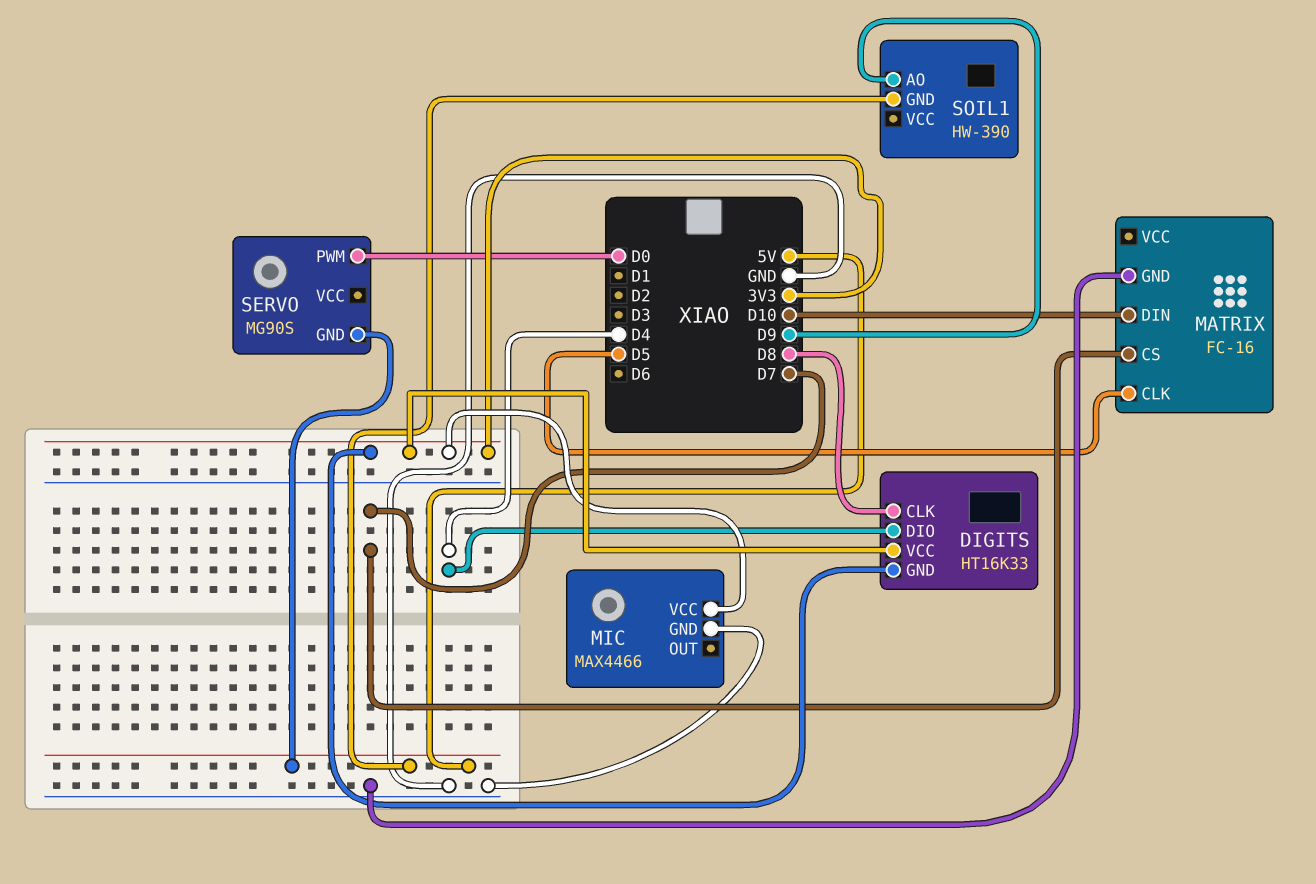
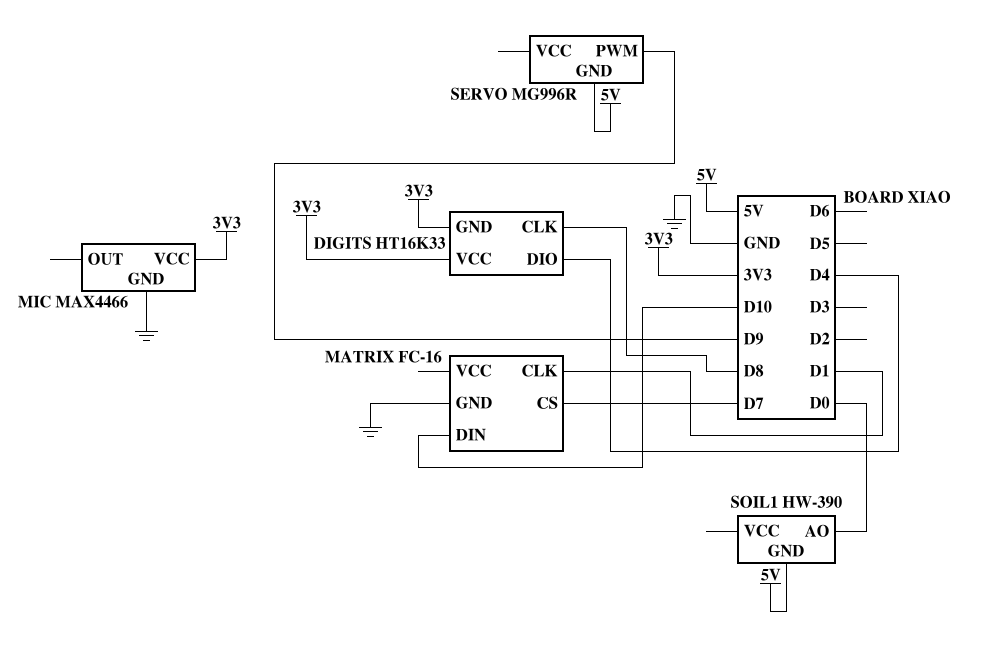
MATRIX pin CLK: D5 -> D1
SERVO: MG90S -> MG996R
SERVO pin PWM: D0 -> D9
SOIL1 pin AO: D9 -> D0

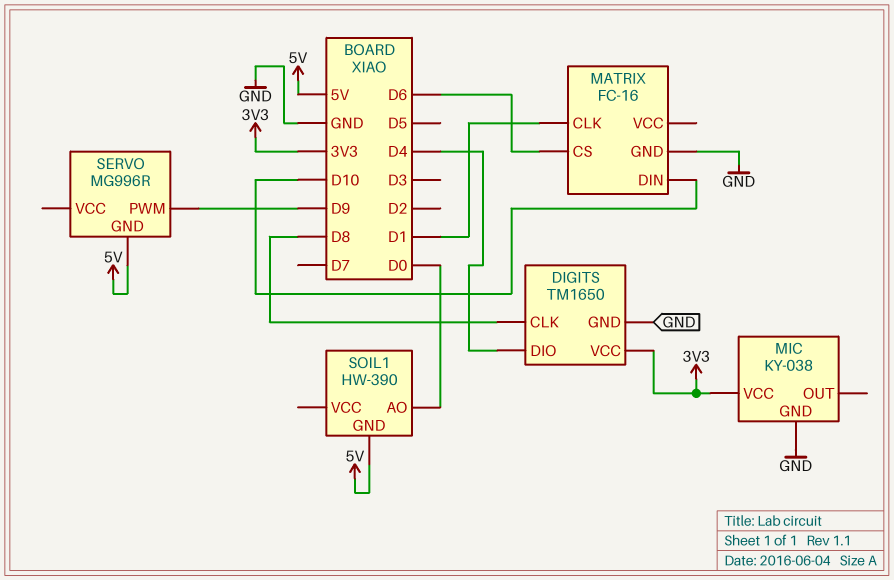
DIGITS: HT16K33 -> TM1650
DIGITS pin GND: 3V3 -> GND
MATRIX pin CS: D7 -> D6
MIC: MAX4466 -> KY-038

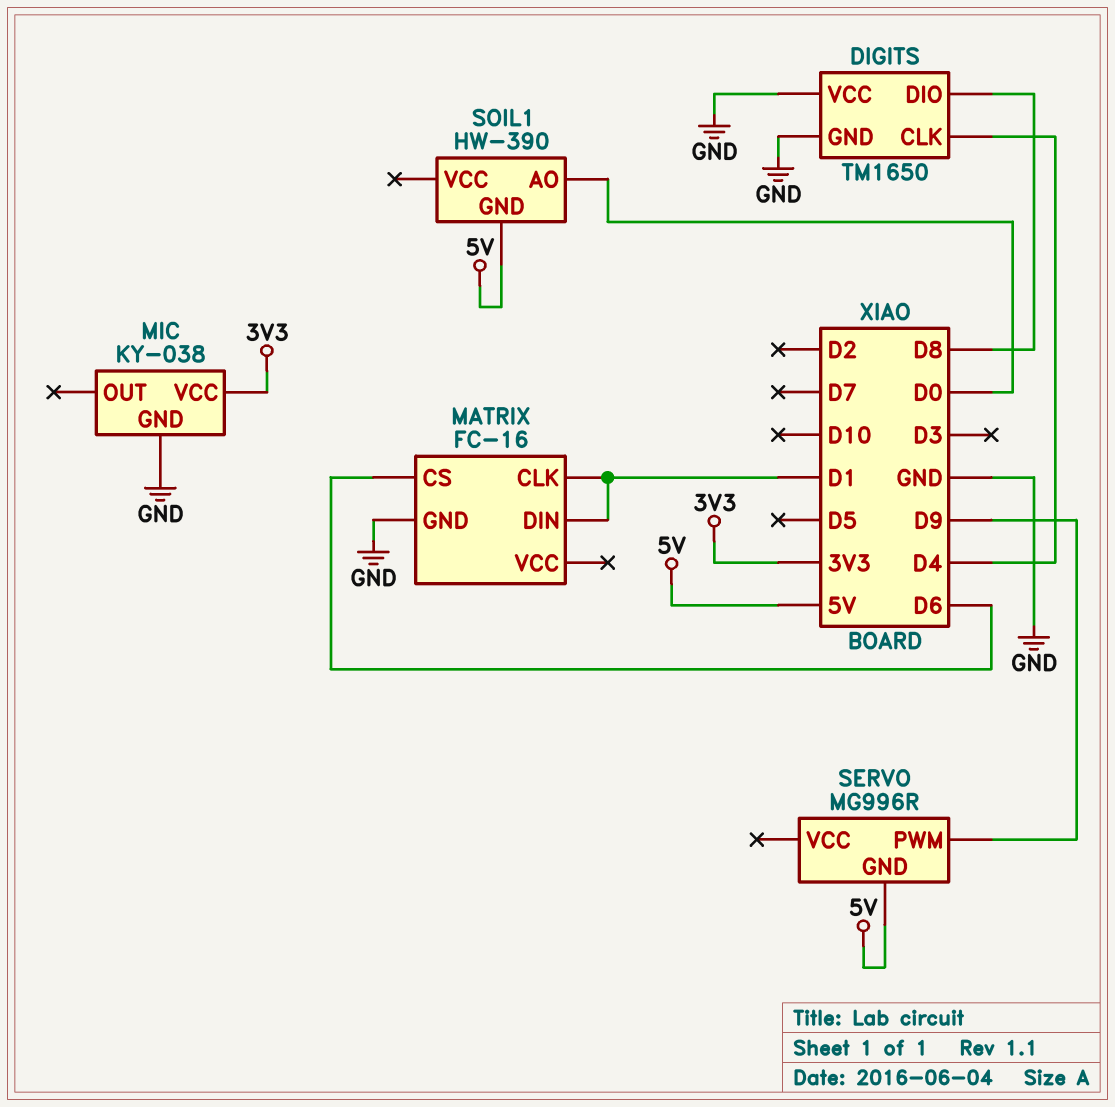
DIGITS pin CLK: D8 -> D4
DIGITS pin DIO: D4 -> D8
DIGITS pin VCC: 3V3 -> GND
MATRIX pin DIN: D10 -> D1

